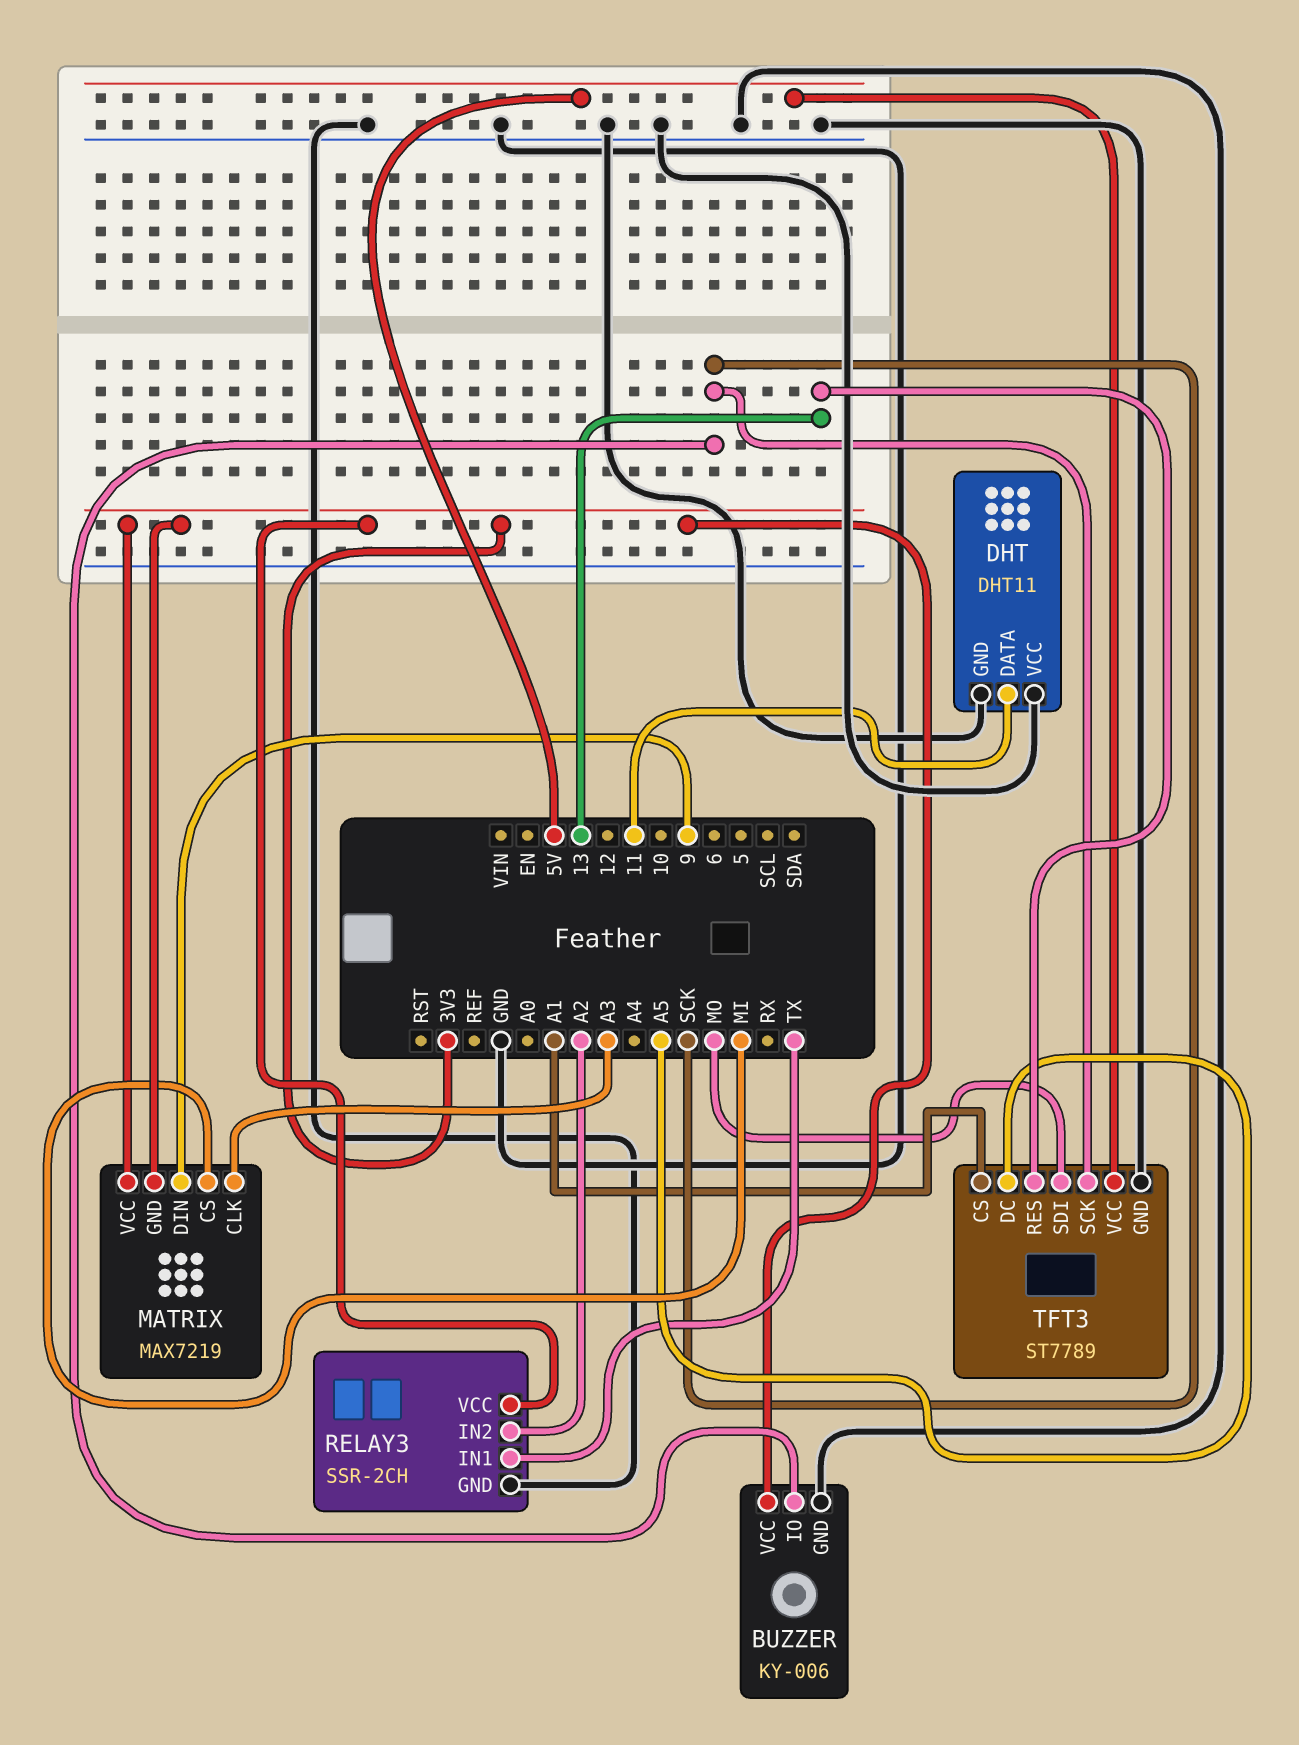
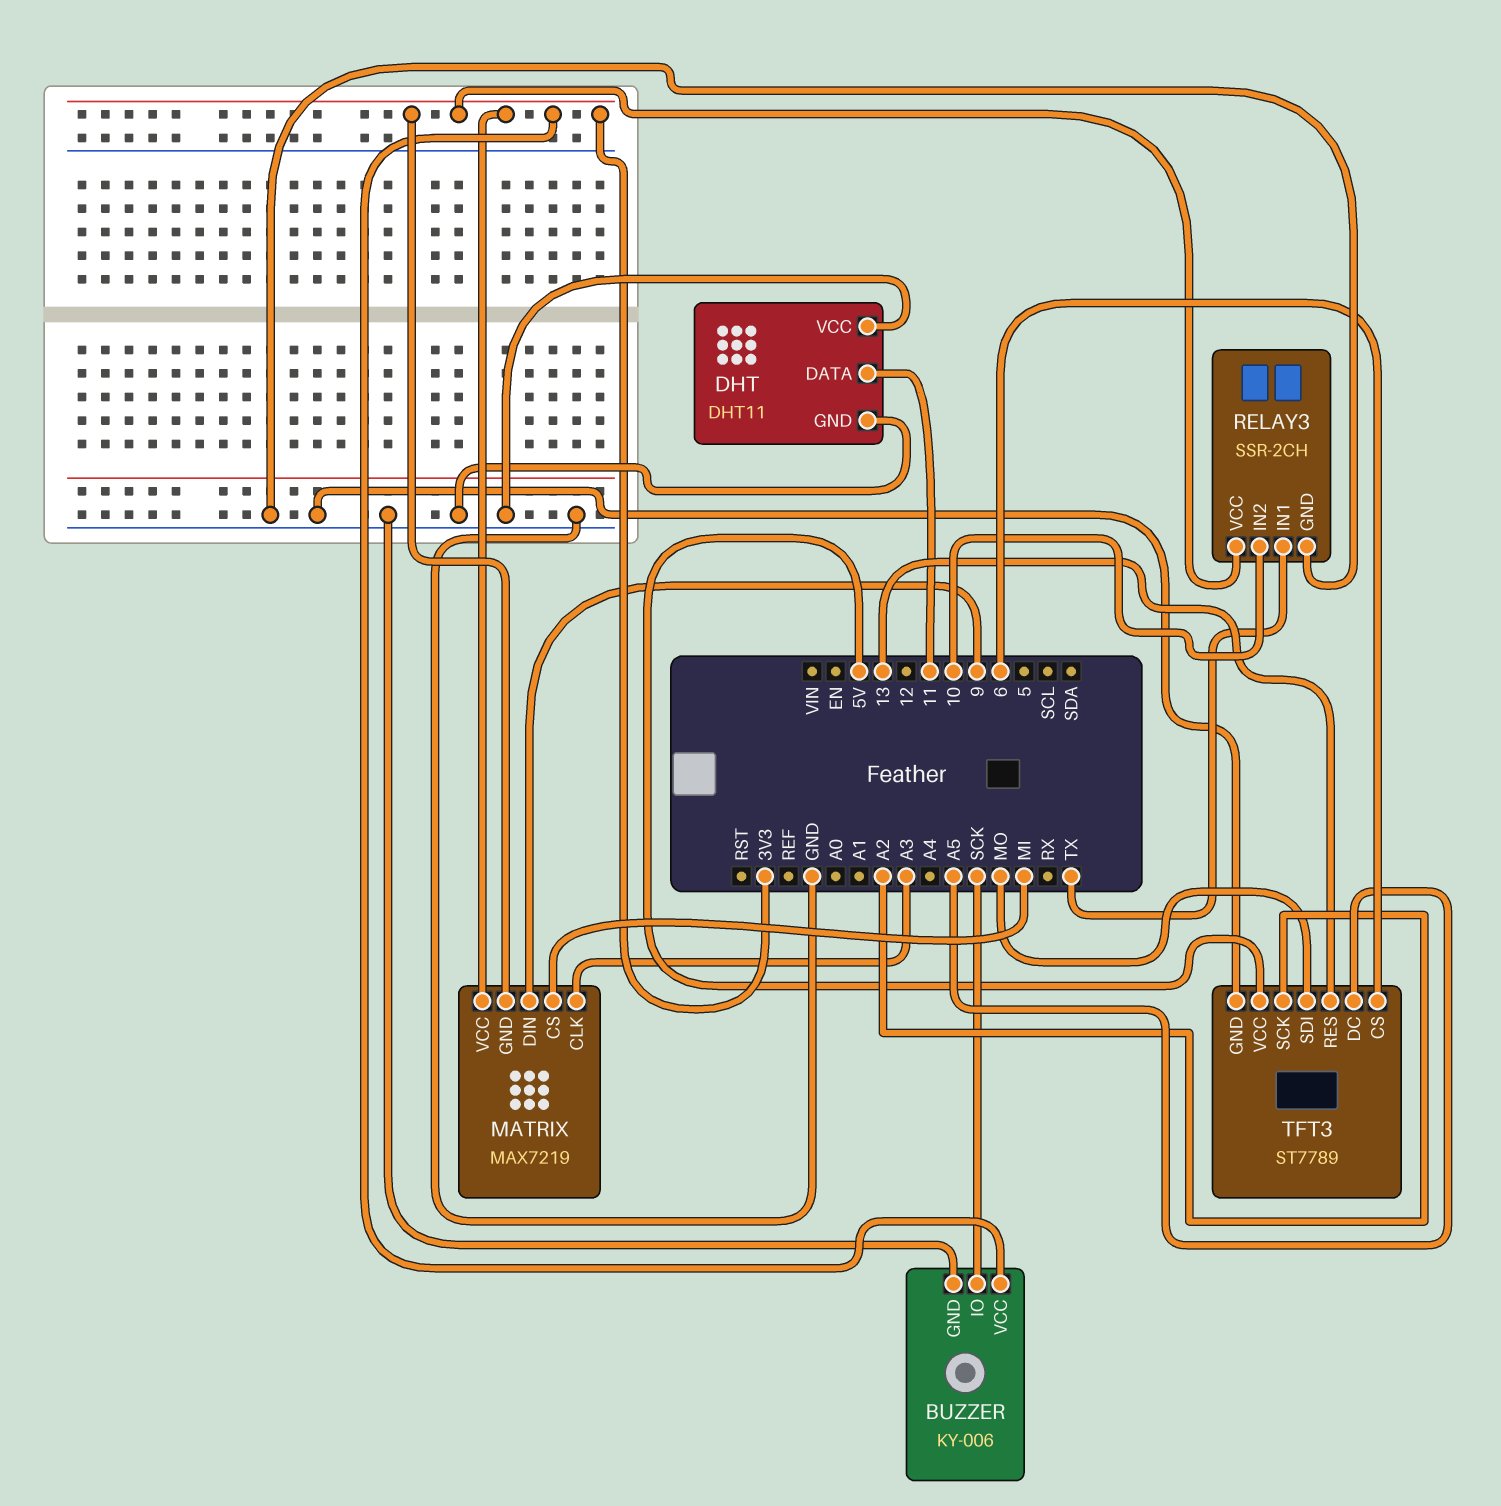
RELAY3 pin IN2: A2 -> 10
TFT3 pin CS: A1 -> 6
TFT3 pin SCK: SCK -> A2

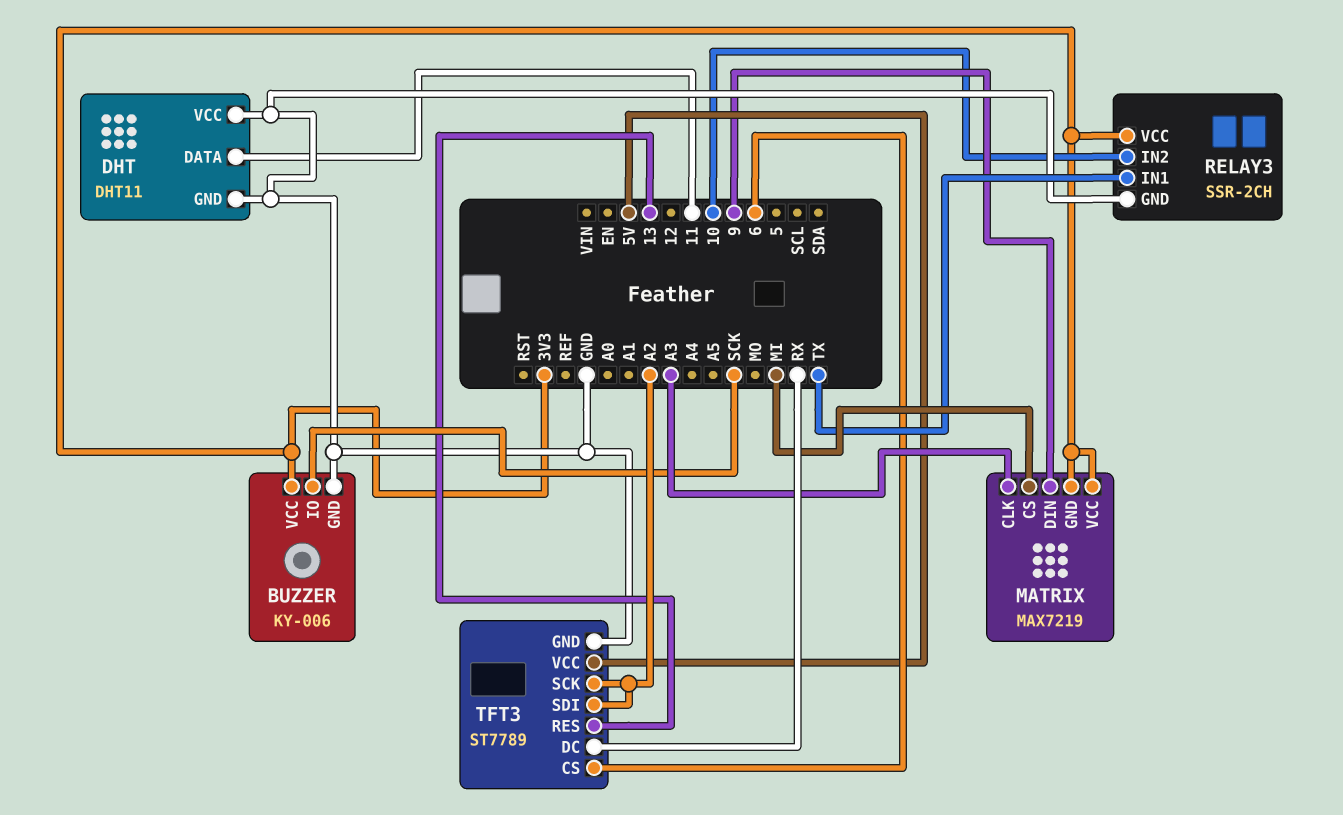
TFT3 pin DC: A5 -> RX
TFT3 pin SDI: MO -> A2

